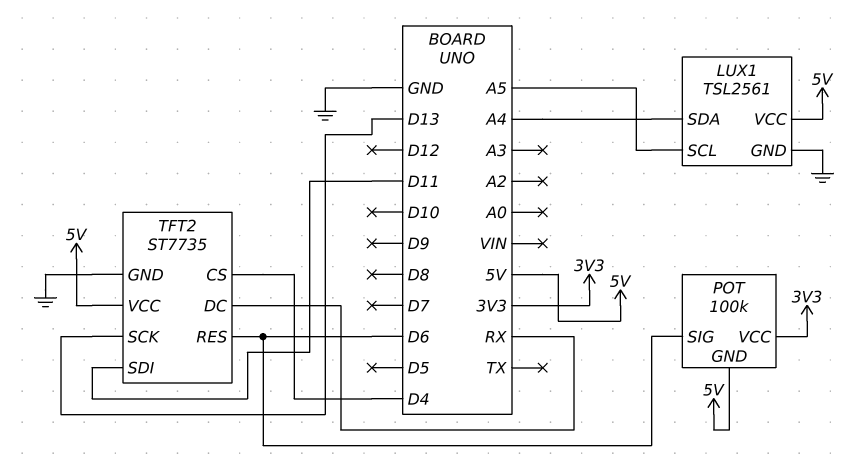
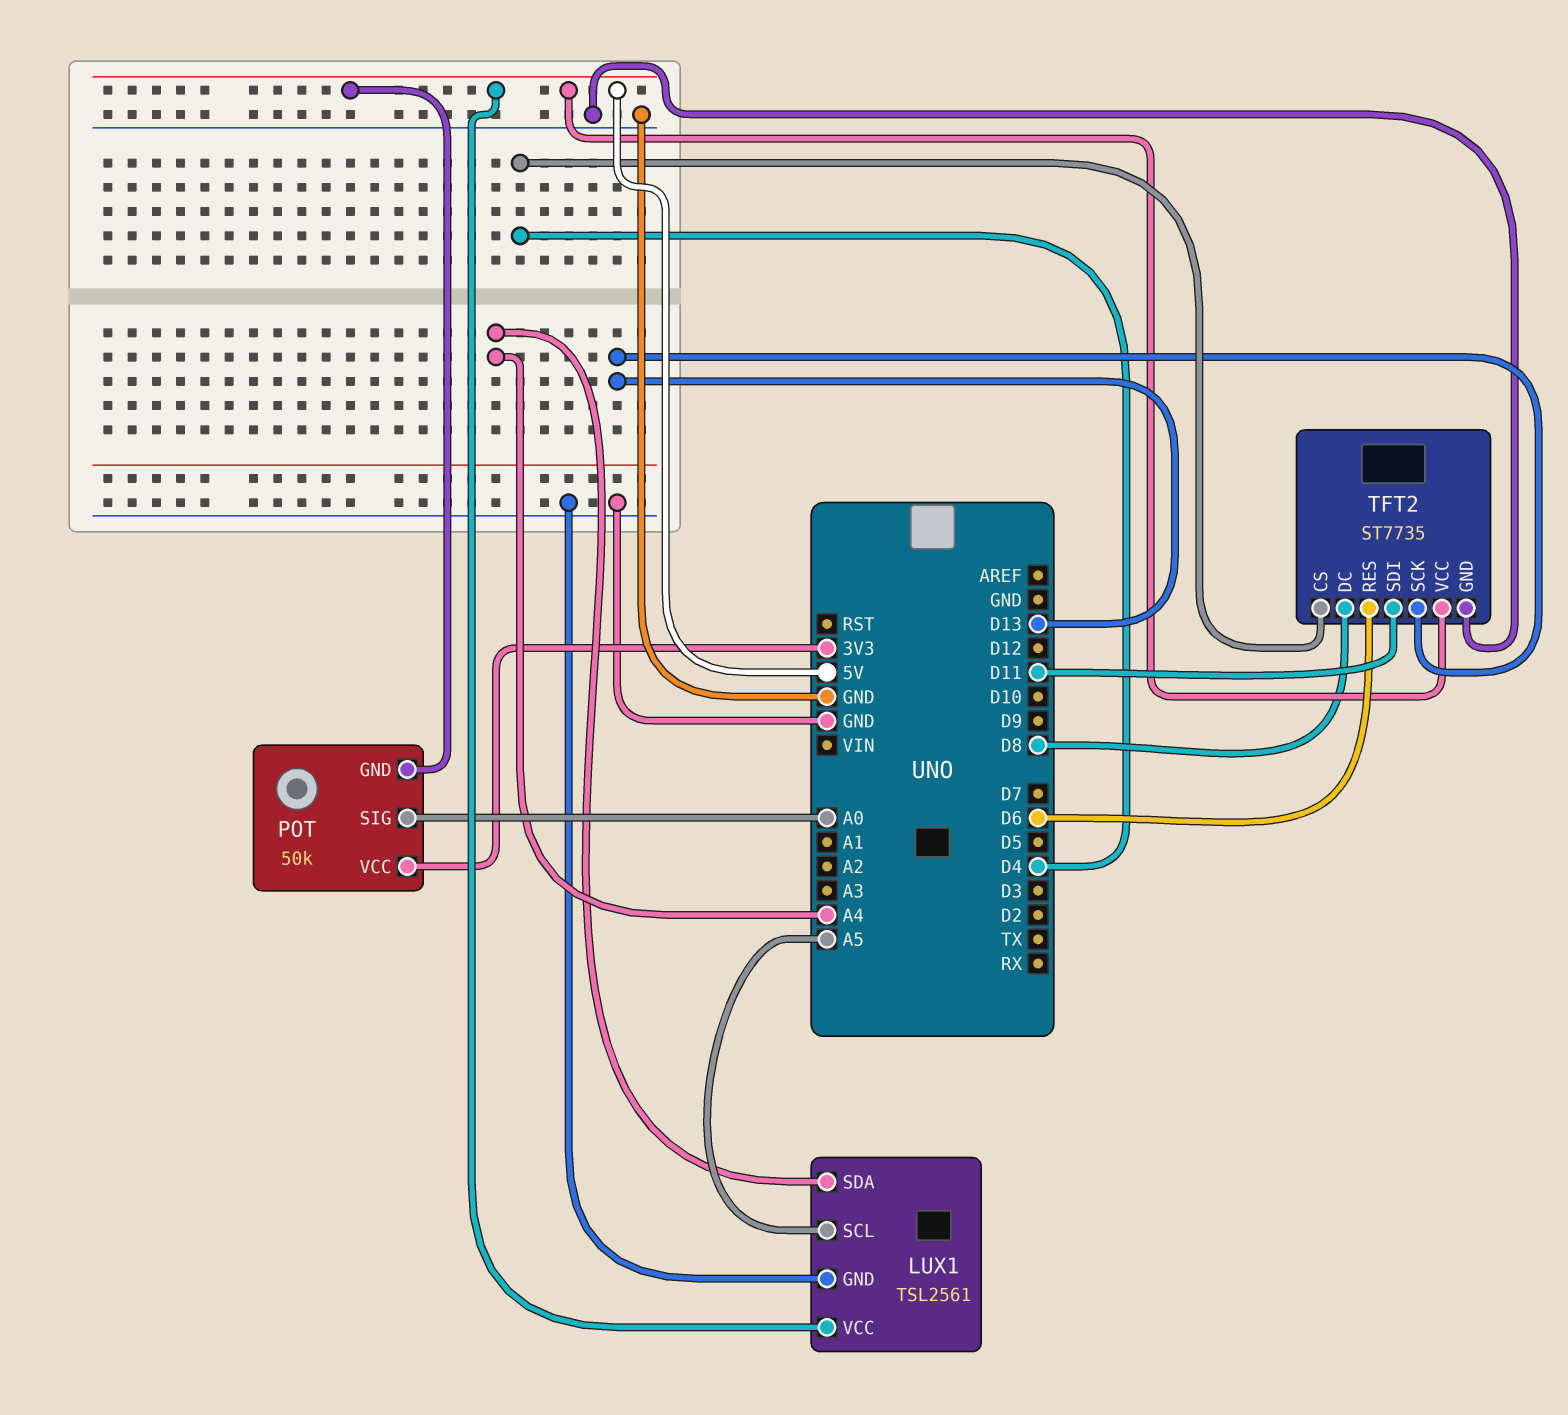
POT: 100k -> 50k
POT pin SIG: D6 -> A0
TFT2 pin DC: RX -> D8

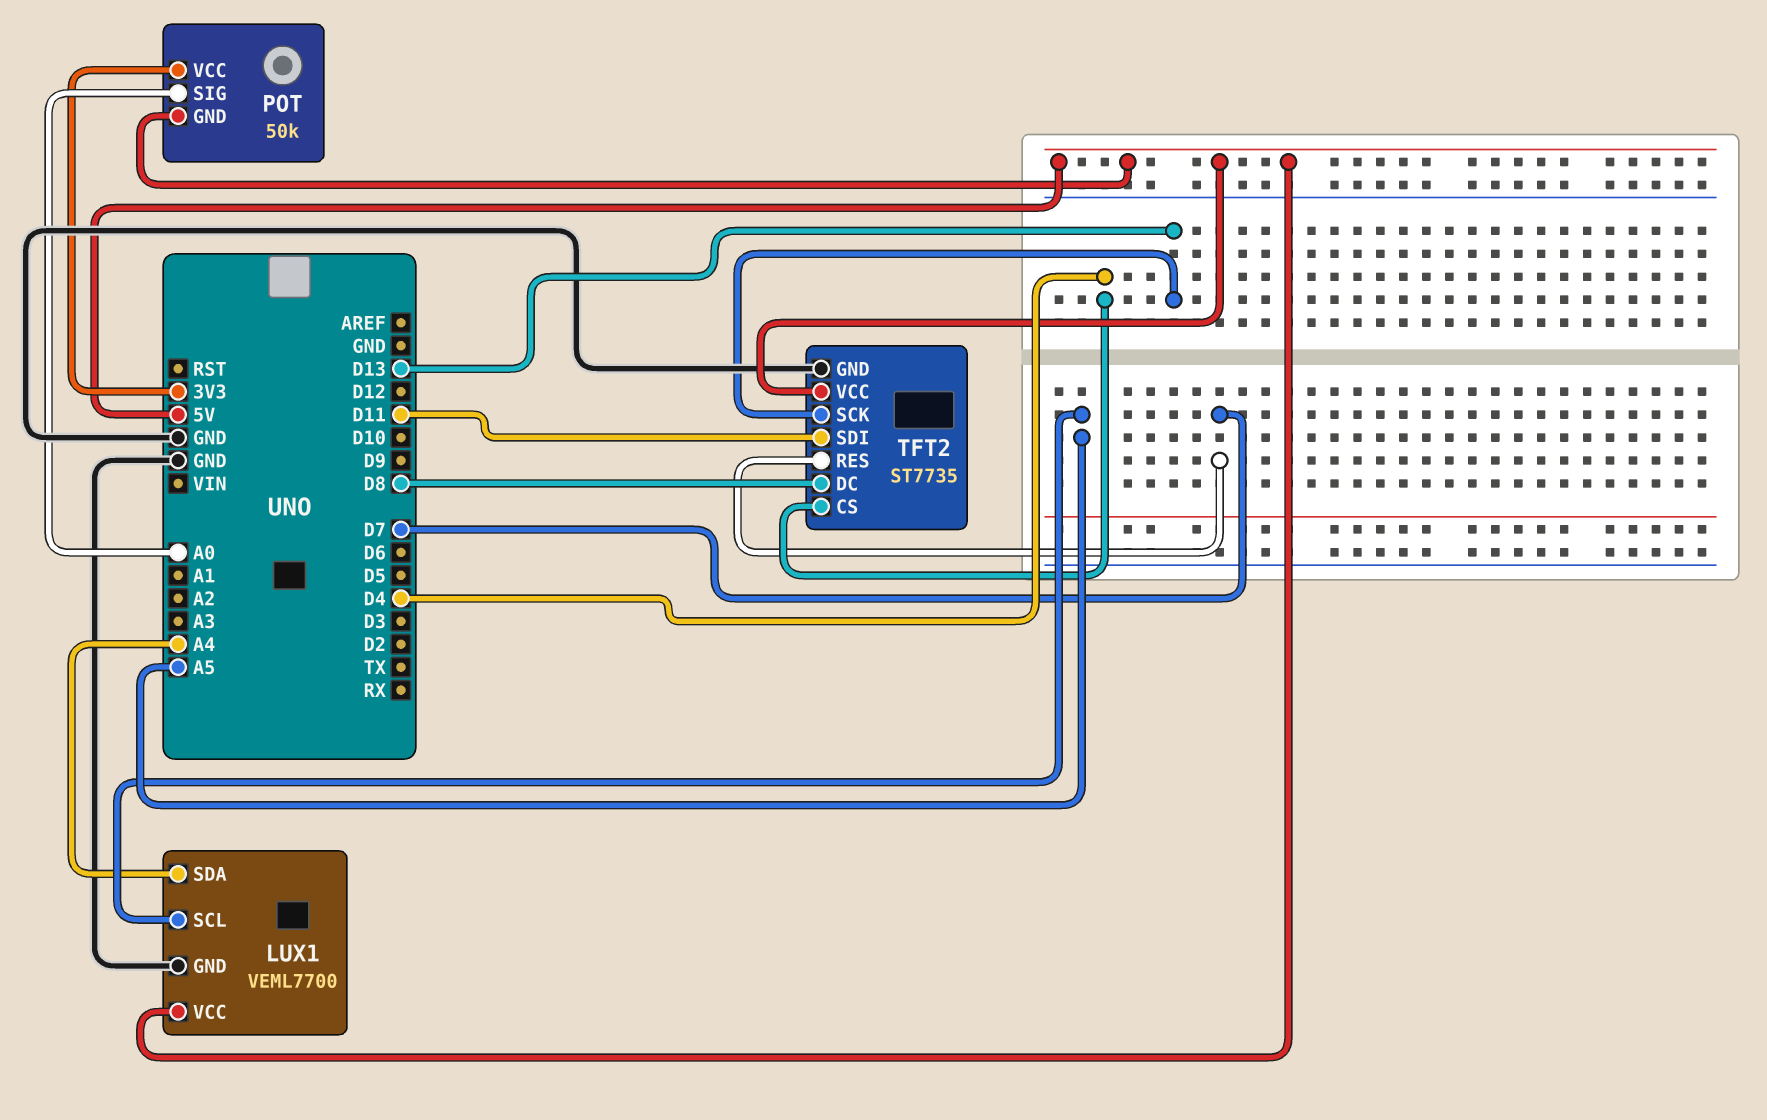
LUX1: TSL2561 -> VEML7700
TFT2 pin RES: D6 -> D7

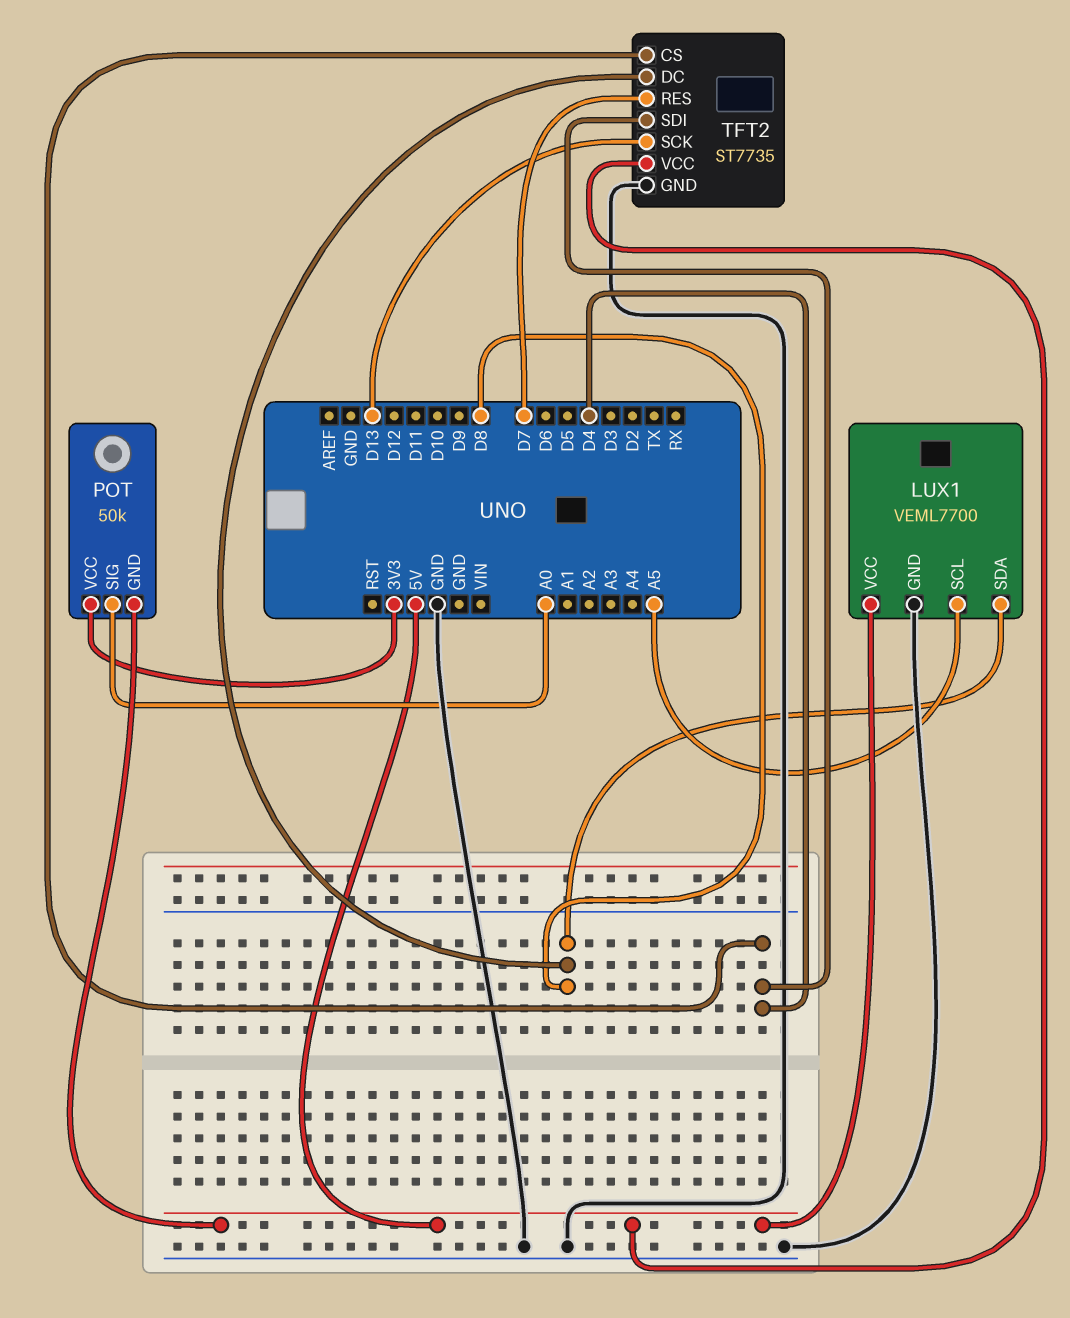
LUX1 pin SDA: A4 -> D8
TFT2 pin SDI: D11 -> D4

